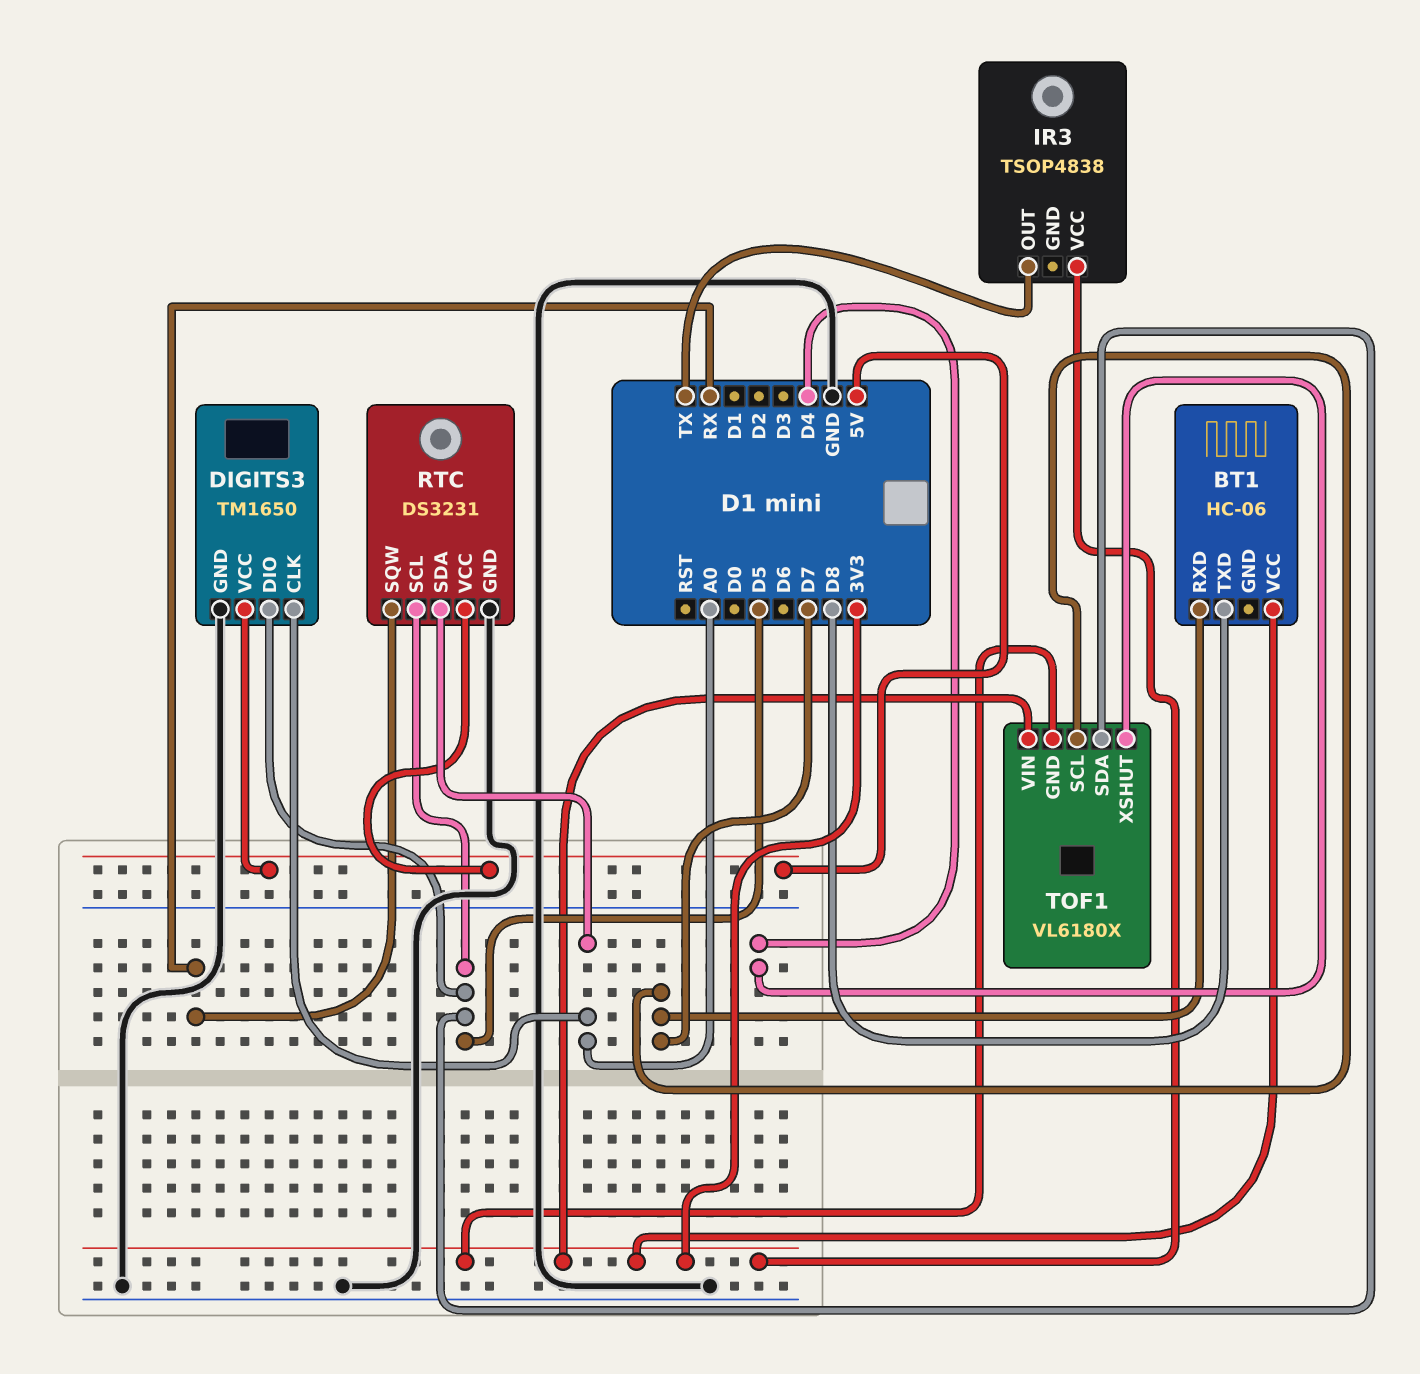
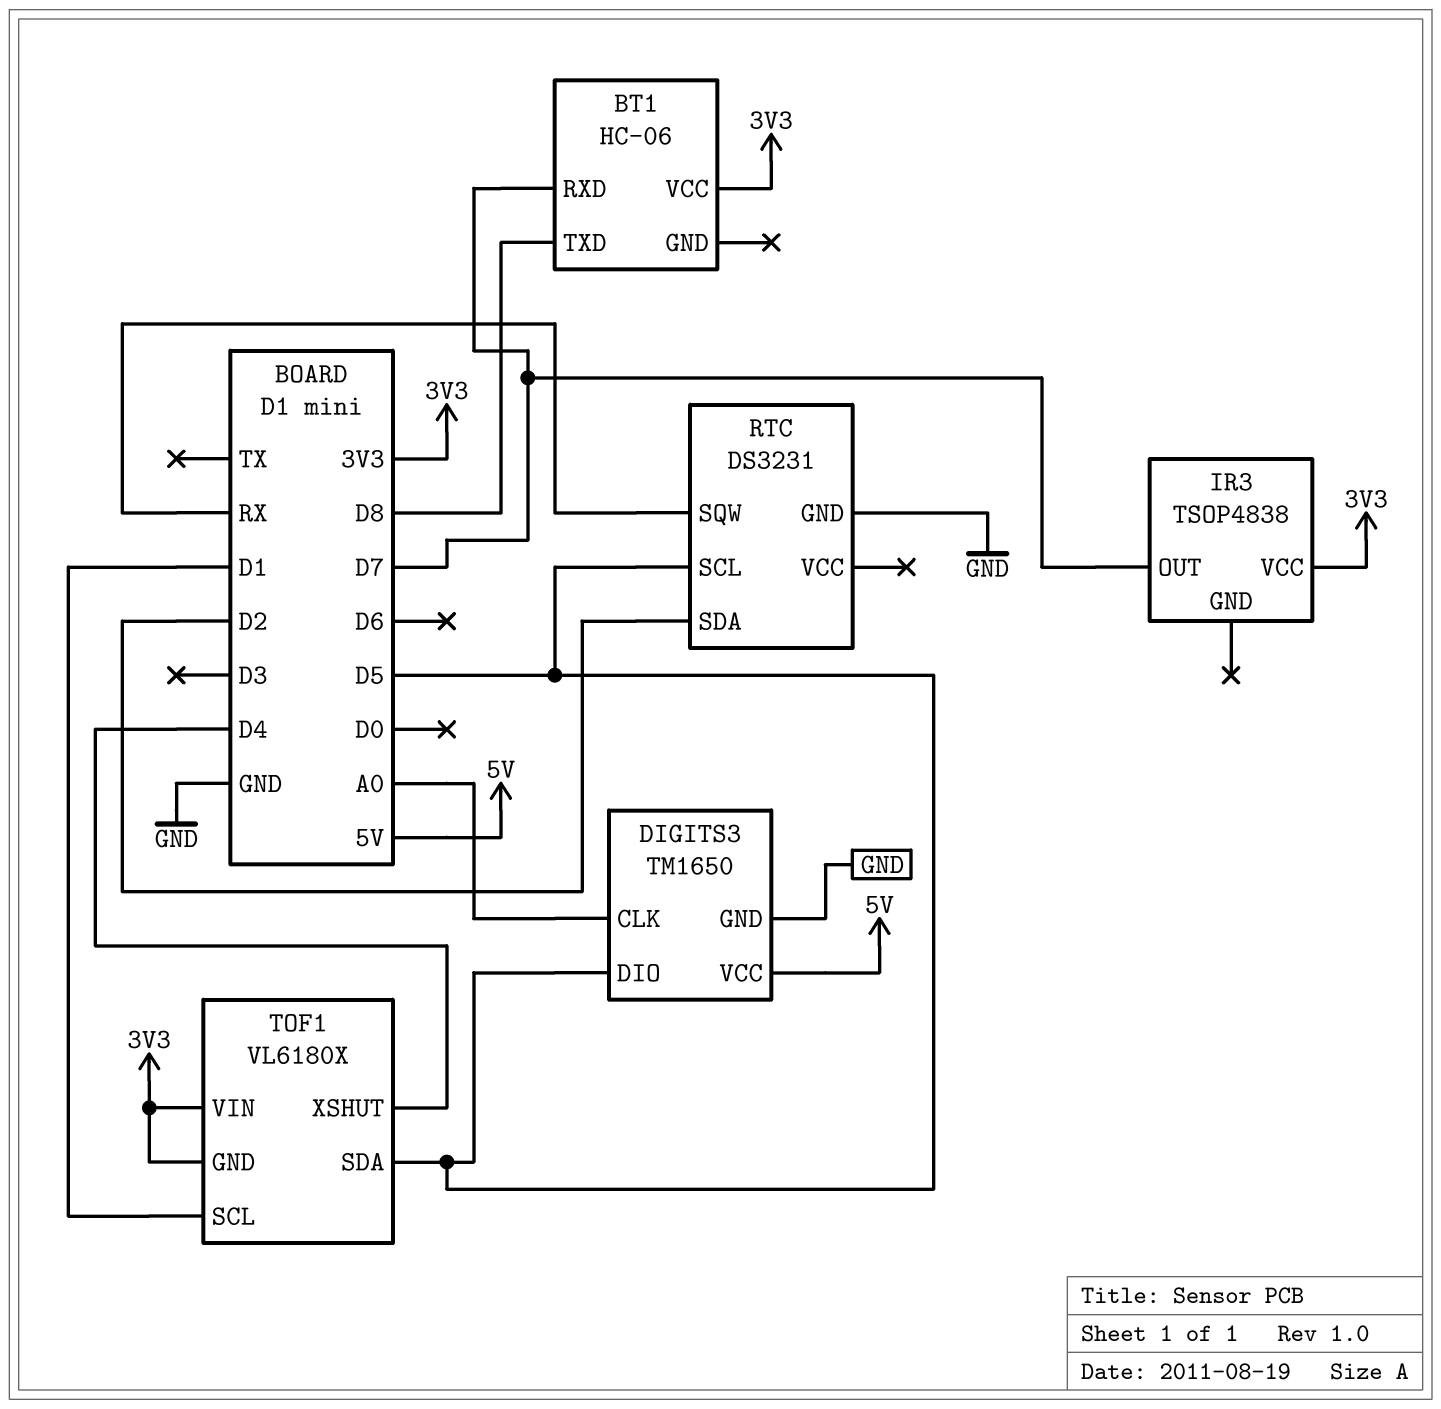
IR3 pin OUT: TX -> D7
RTC pin SDA: A0 -> D2
RTC pin VCC: 5V -> none
TOF1 pin SCL: D7 -> D1

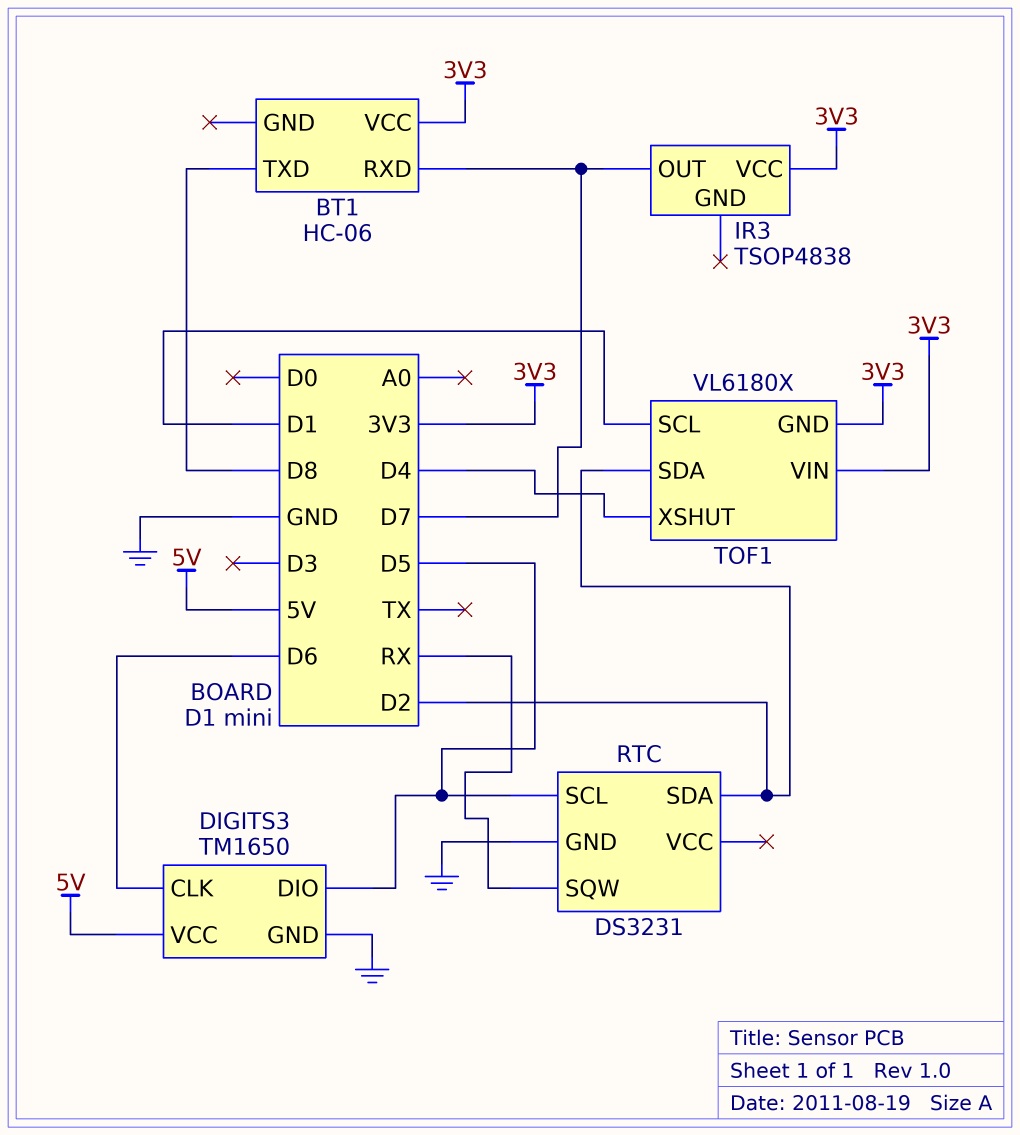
DIGITS3 pin CLK: A0 -> D6
TOF1 pin SDA: D5 -> D2

